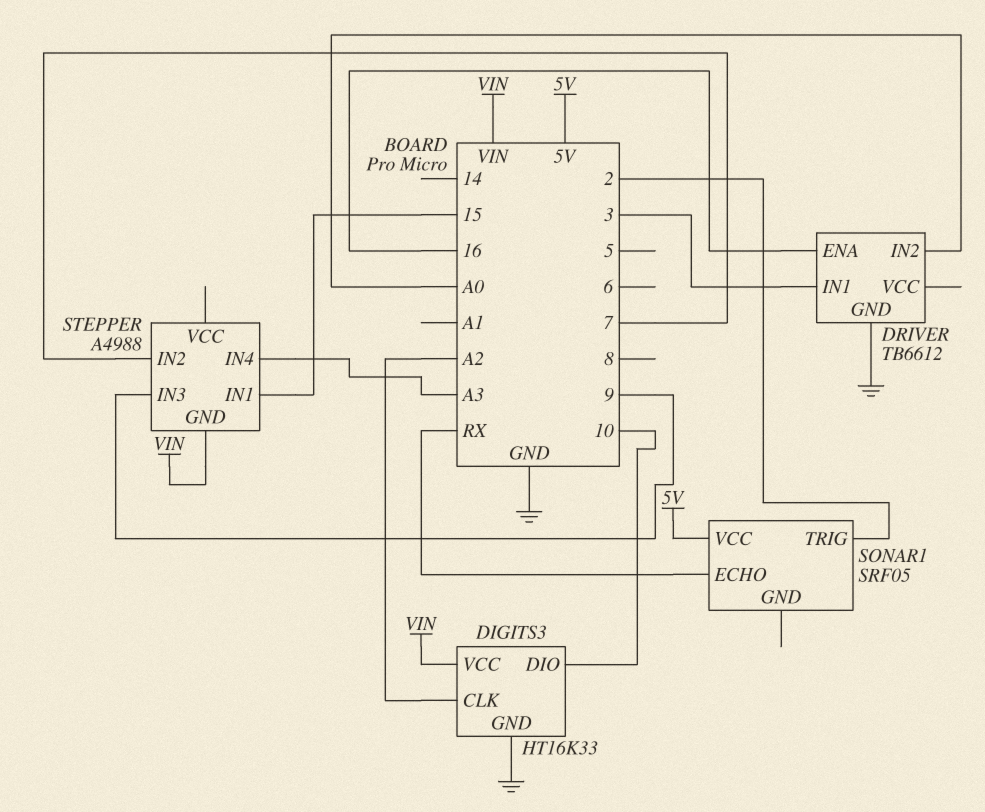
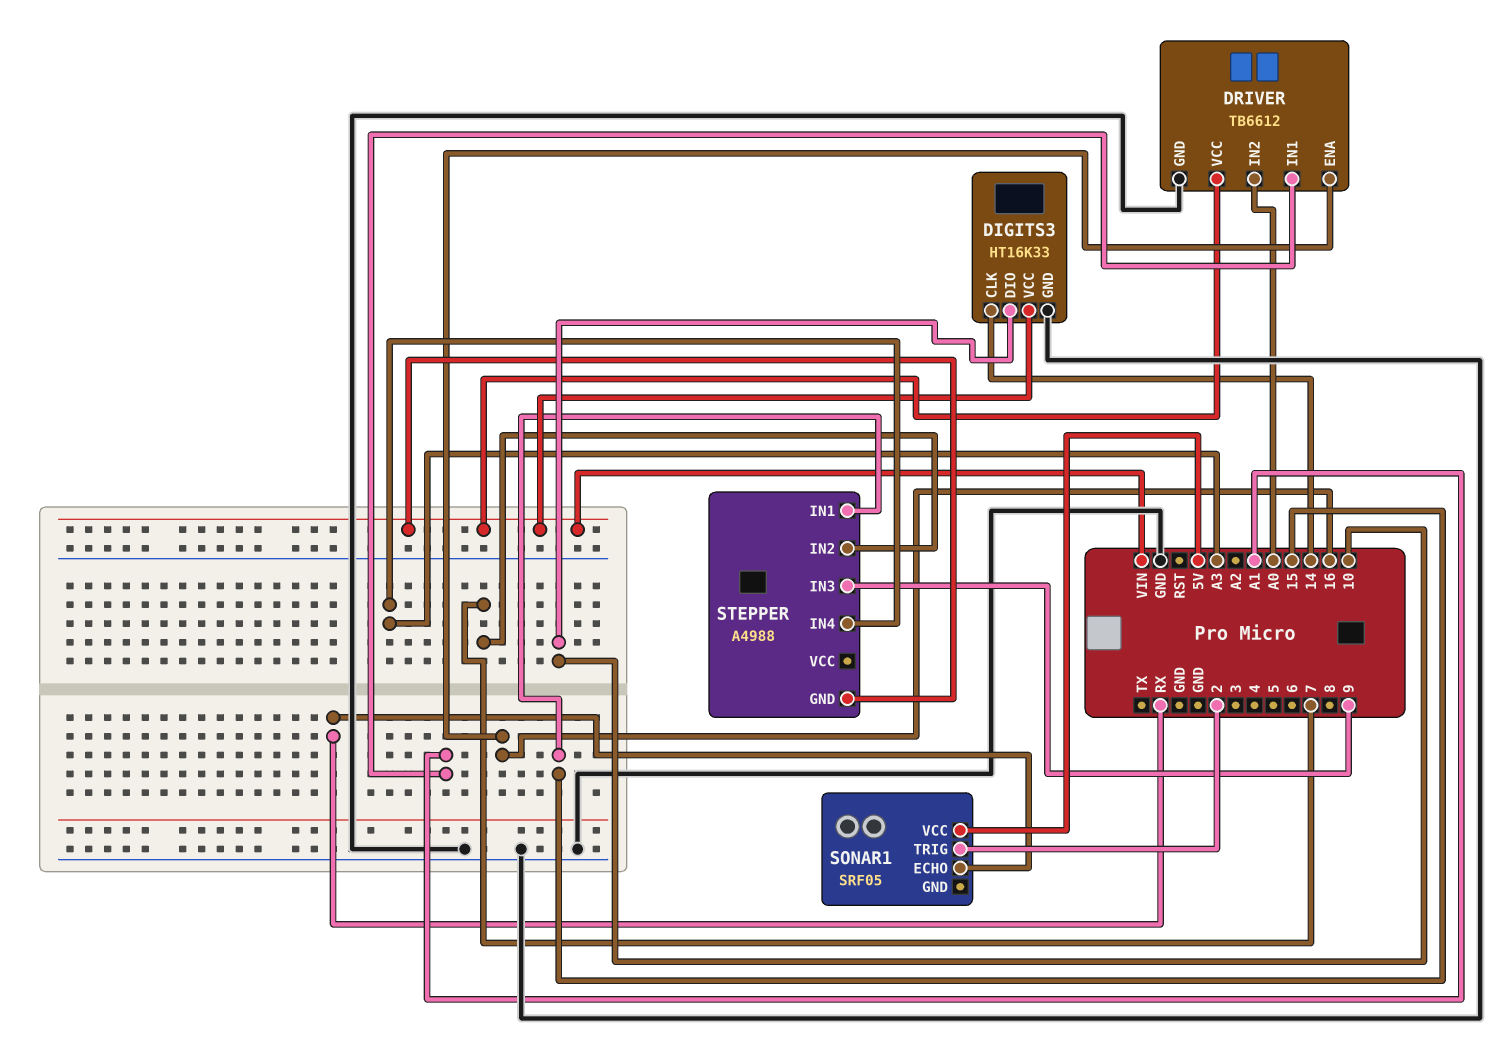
DIGITS3 pin CLK: A2 -> 14
DRIVER pin IN1: 3 -> A1
DRIVER pin VCC: none -> VIN

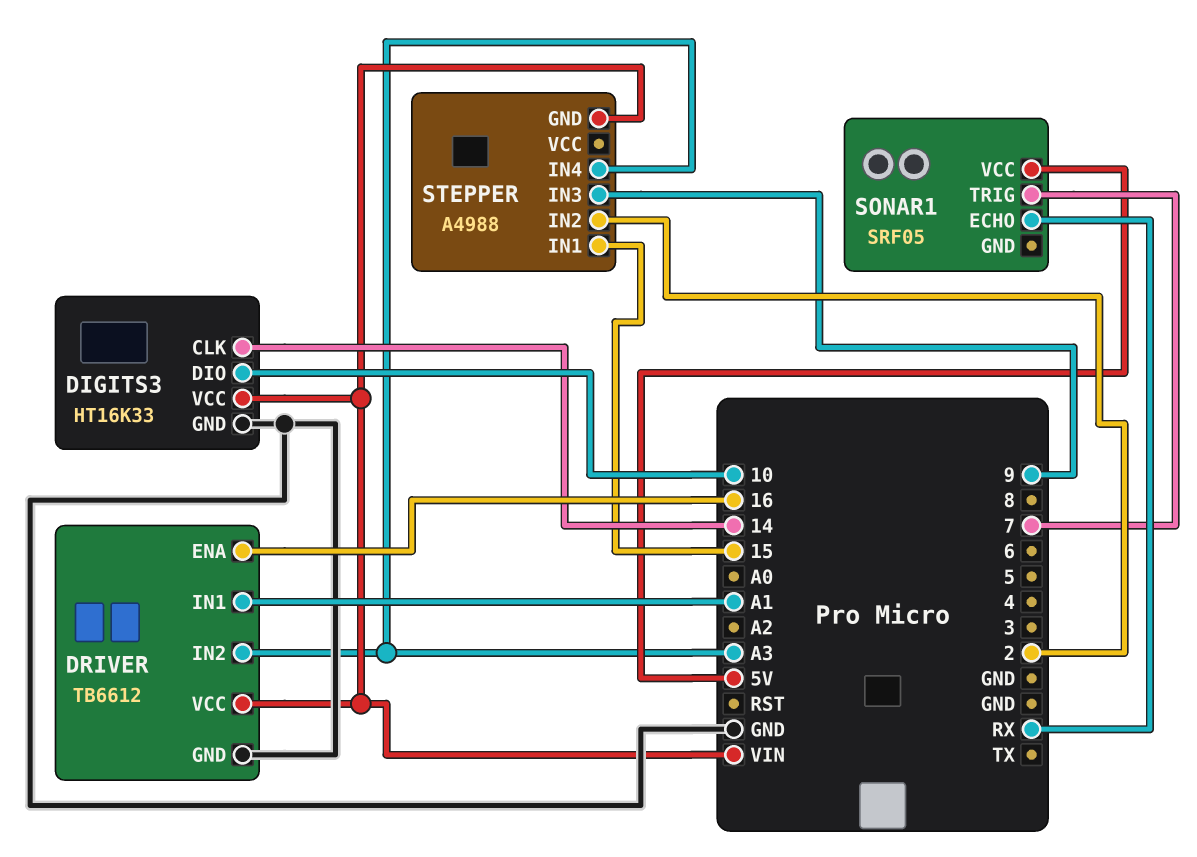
DRIVER pin IN2: A0 -> A3
SONAR1 pin TRIG: 2 -> 7
STEPPER pin IN2: 7 -> 2

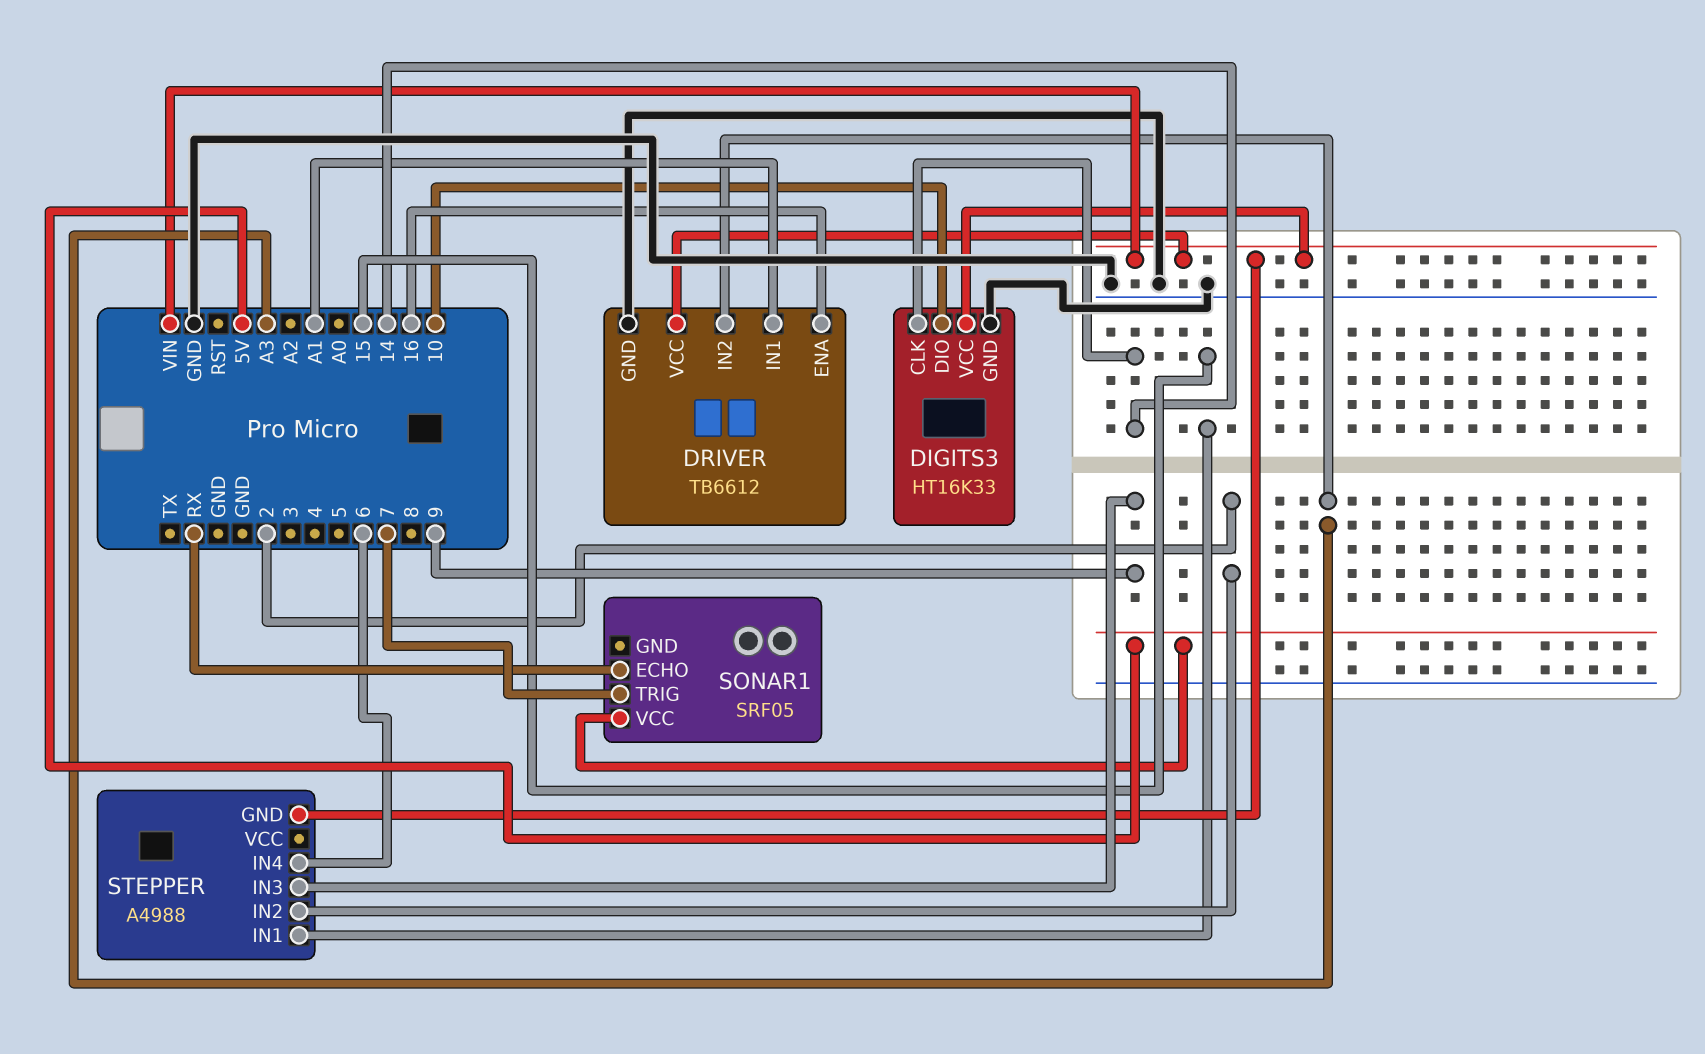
STEPPER pin IN4: A3 -> 6

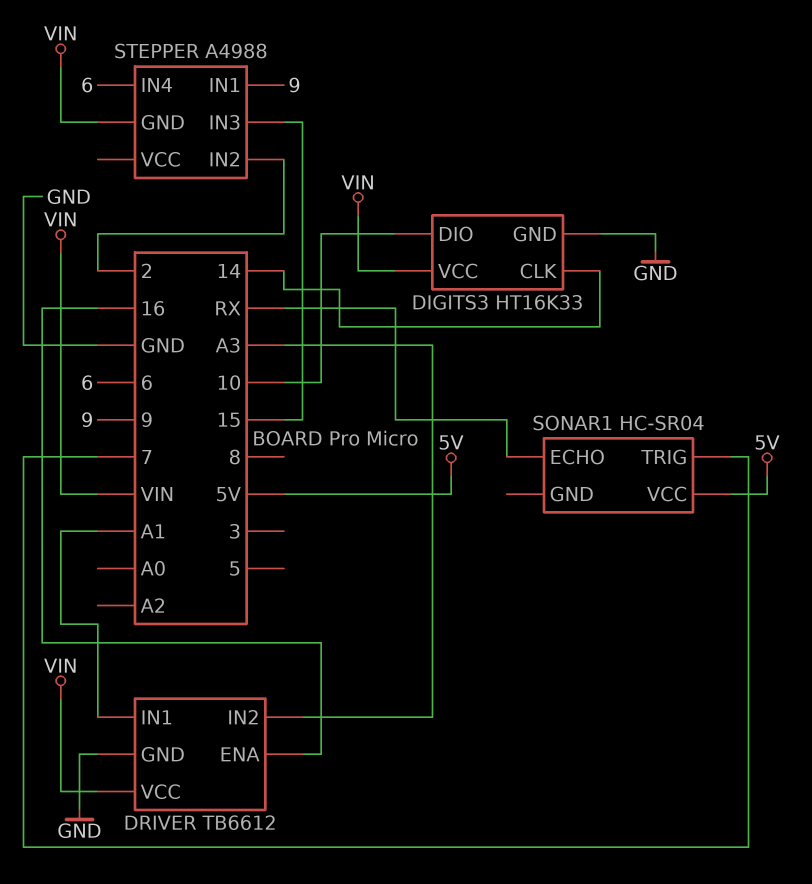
SONAR1: SRF05 -> HC-SR04
STEPPER pin IN1: 15 -> 9
STEPPER pin IN3: 9 -> 15

